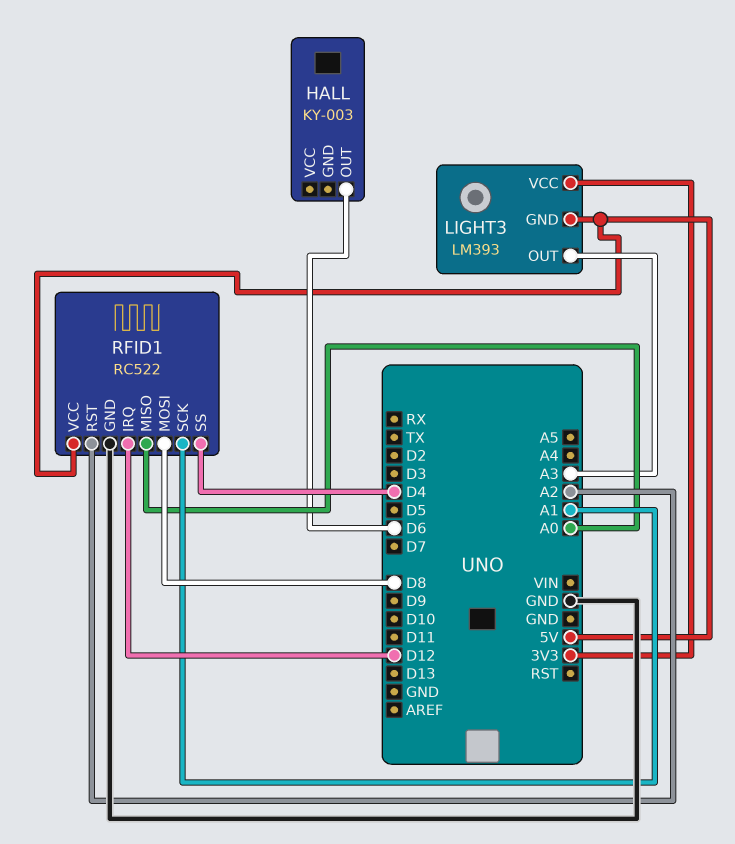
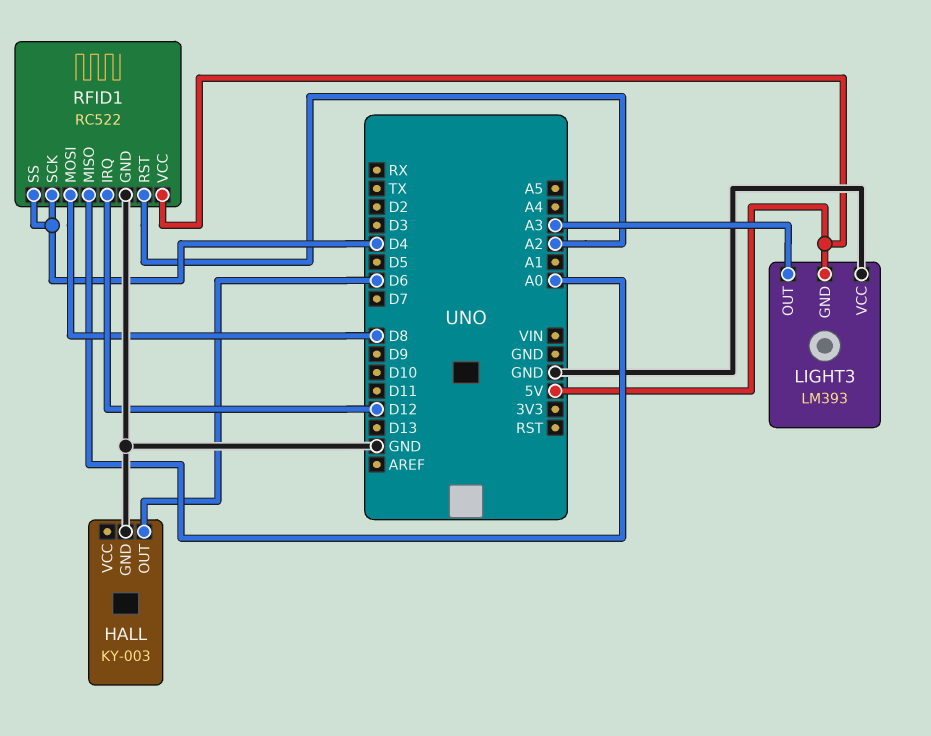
HALL pin GND: none -> GND
LIGHT3 pin VCC: 3V3 -> GND
RFID1 pin SCK: A1 -> D4

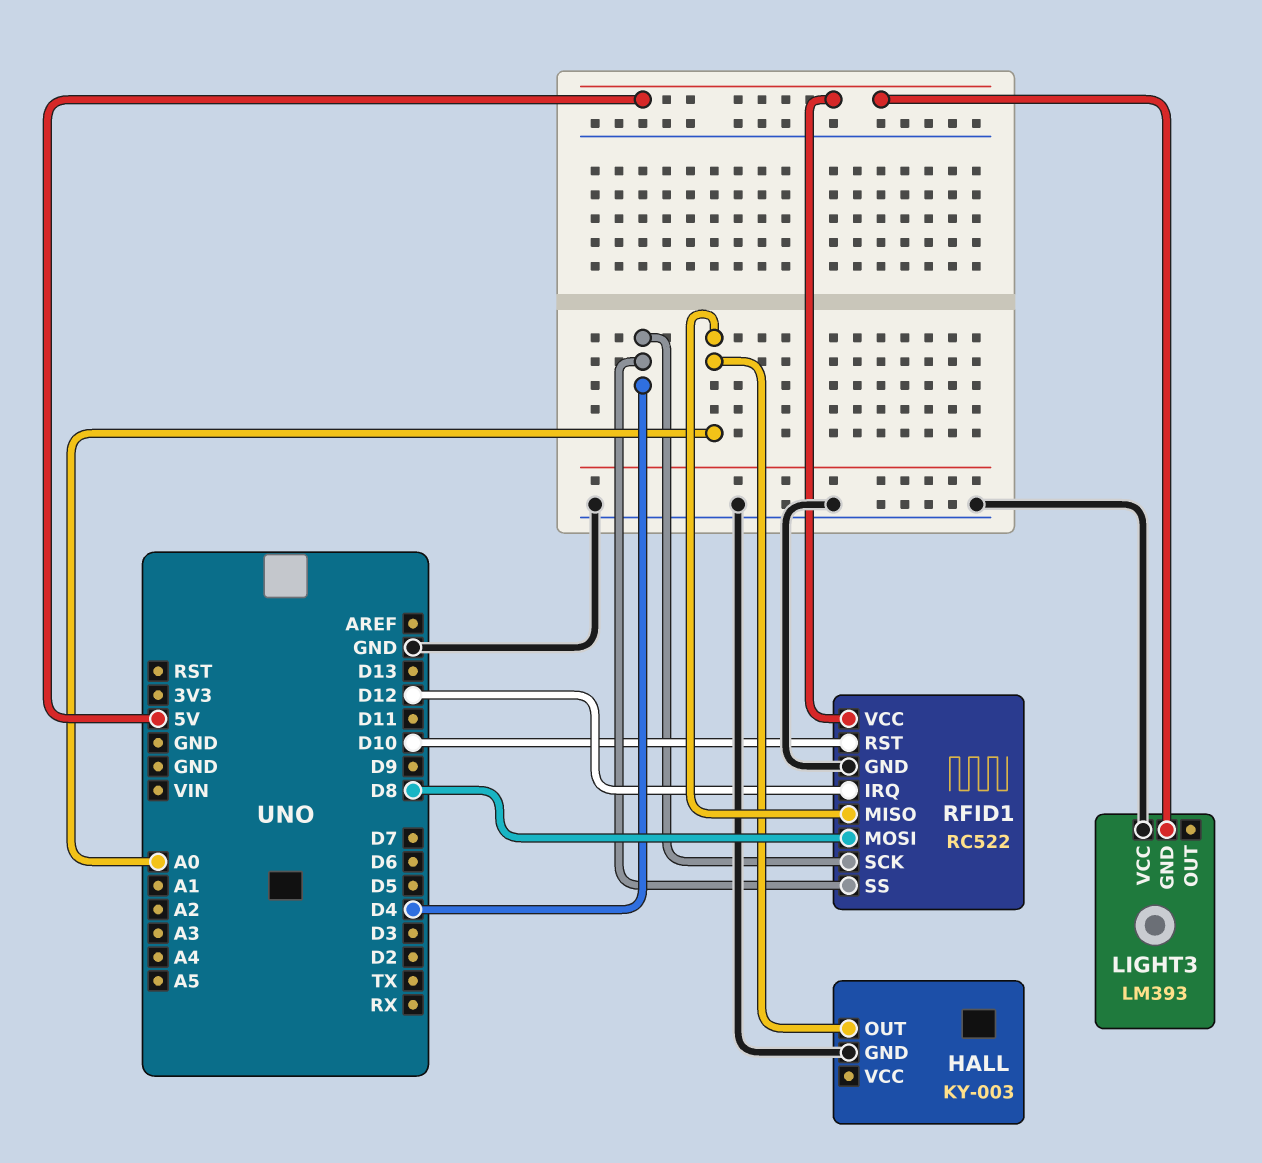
HALL pin OUT: D6 -> A0
LIGHT3 pin OUT: A3 -> none
RFID1 pin RST: A2 -> D10

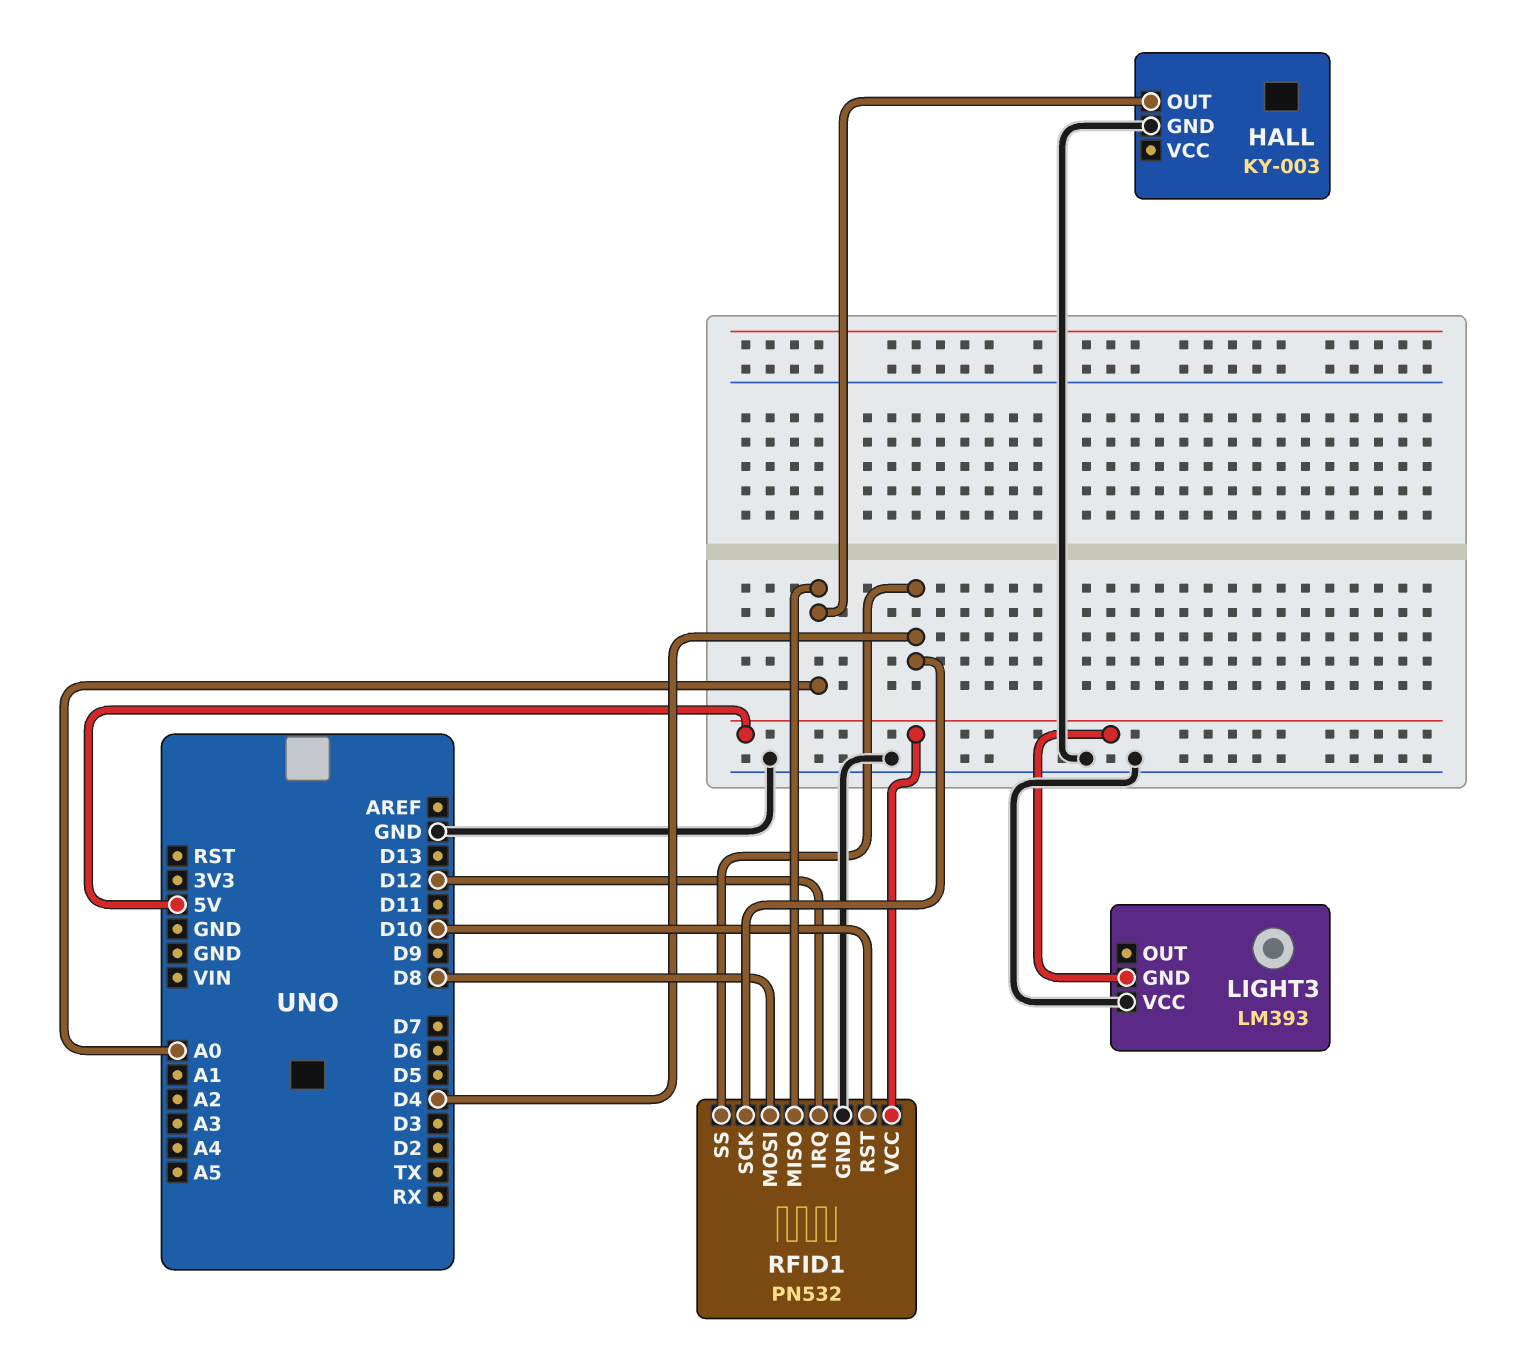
RFID1: RC522 -> PN532

